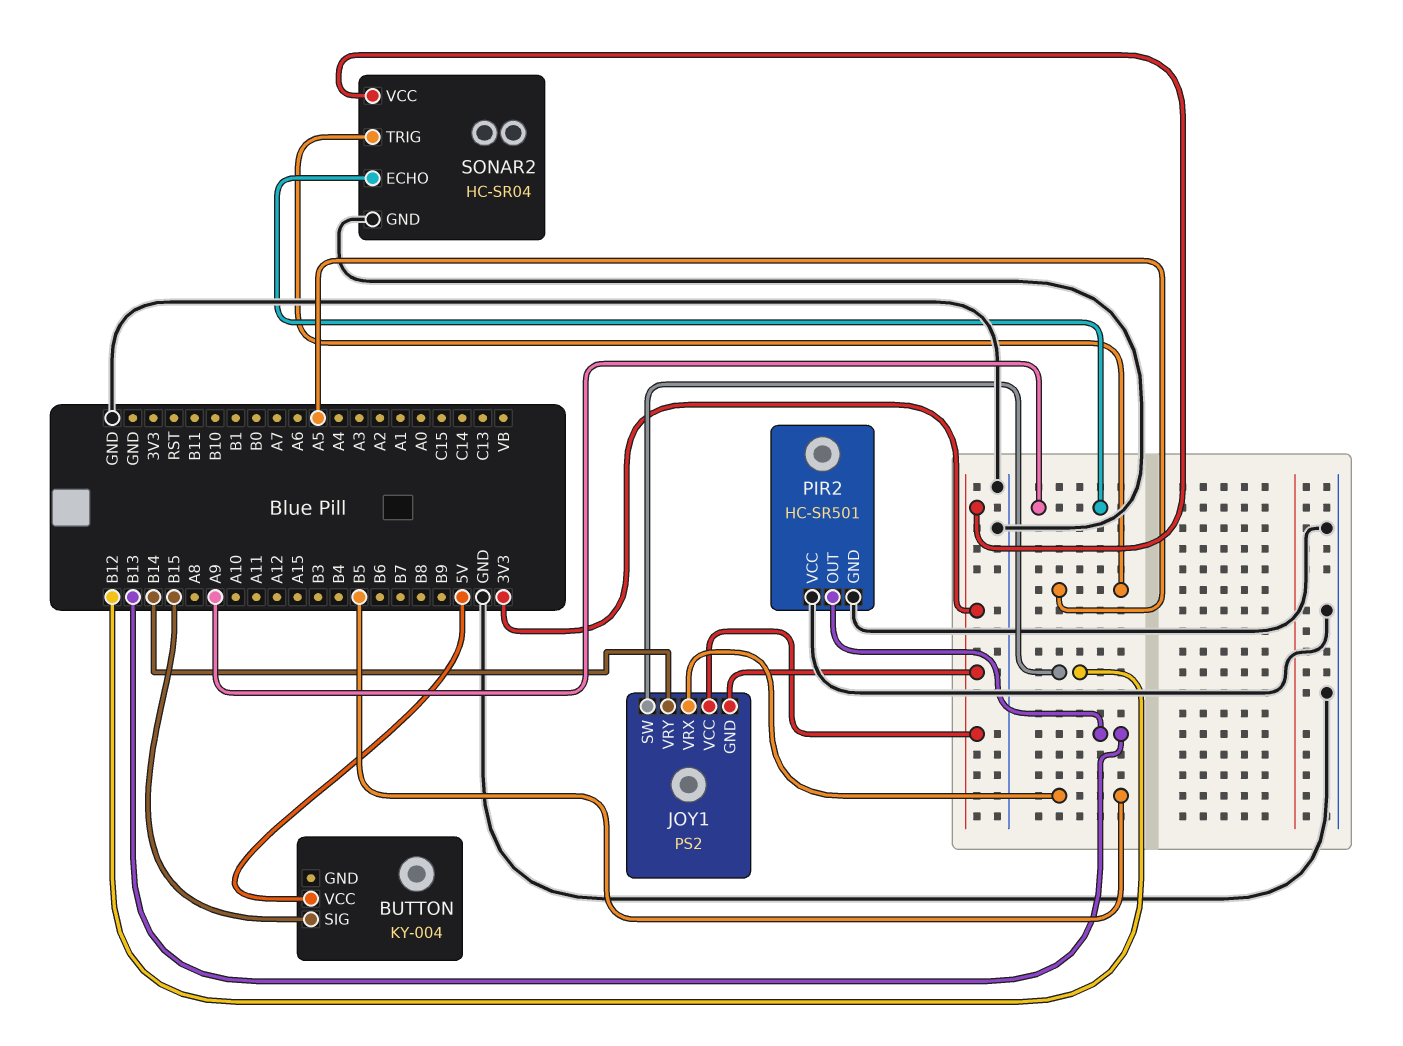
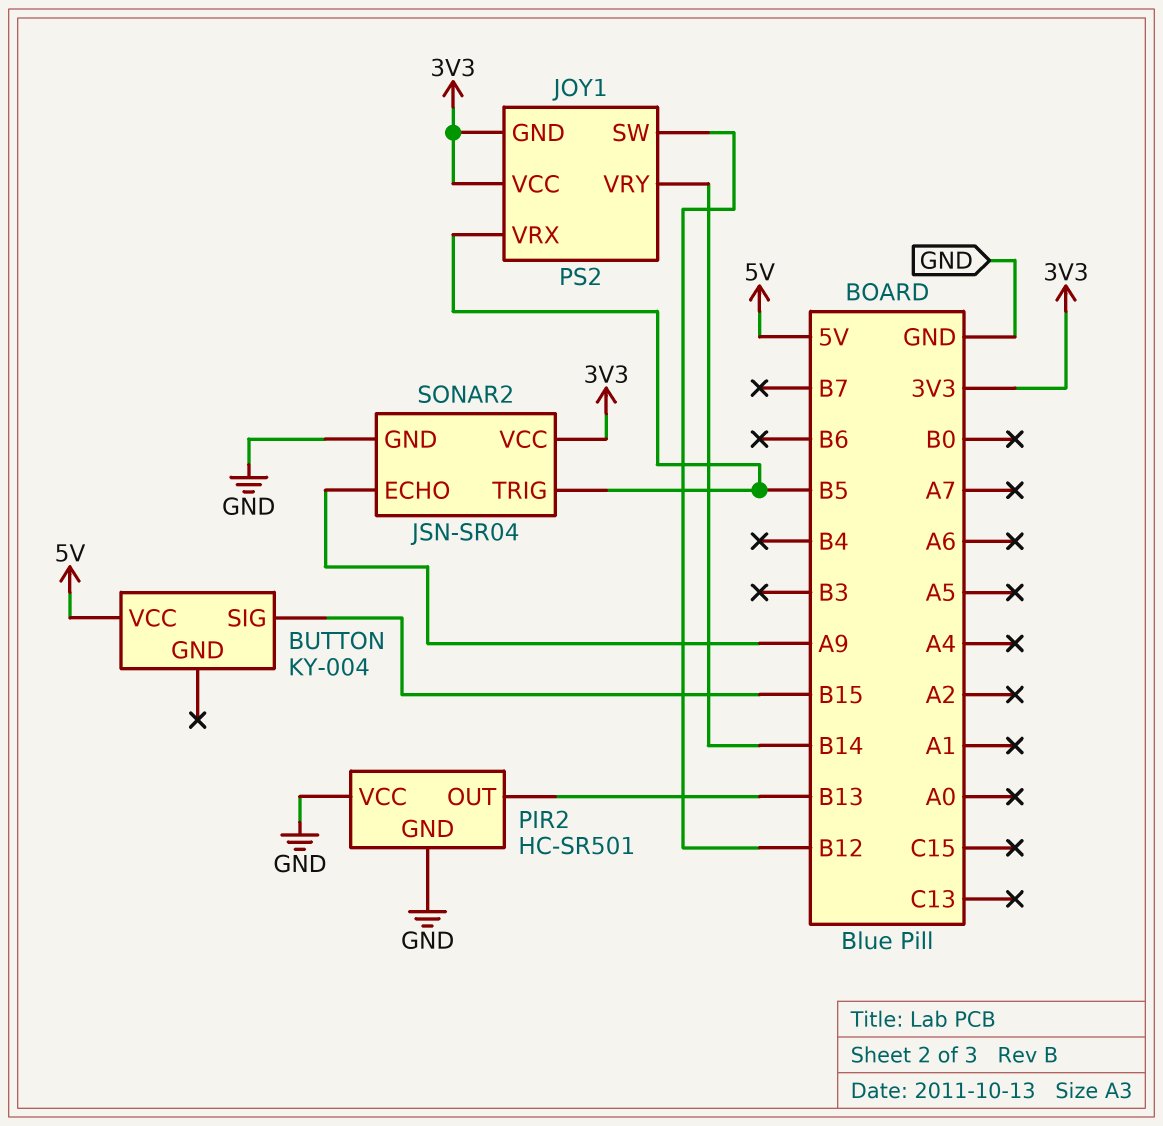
SONAR2: HC-SR04 -> JSN-SR04
SONAR2 pin TRIG: A5 -> B5

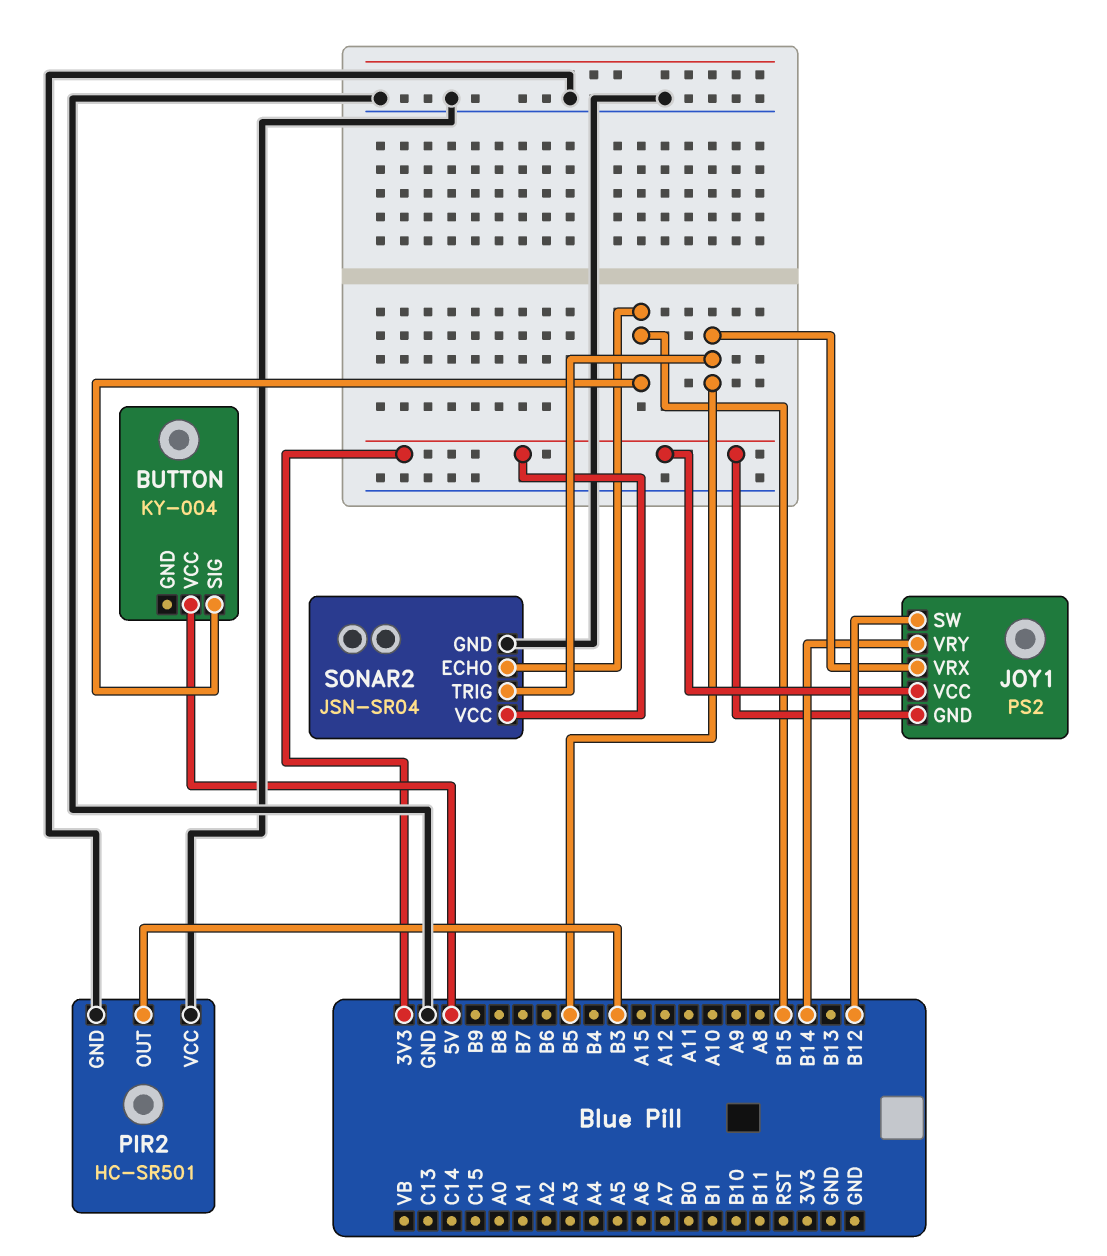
PIR2 pin OUT: B13 -> B3
SONAR2 pin ECHO: A9 -> B15

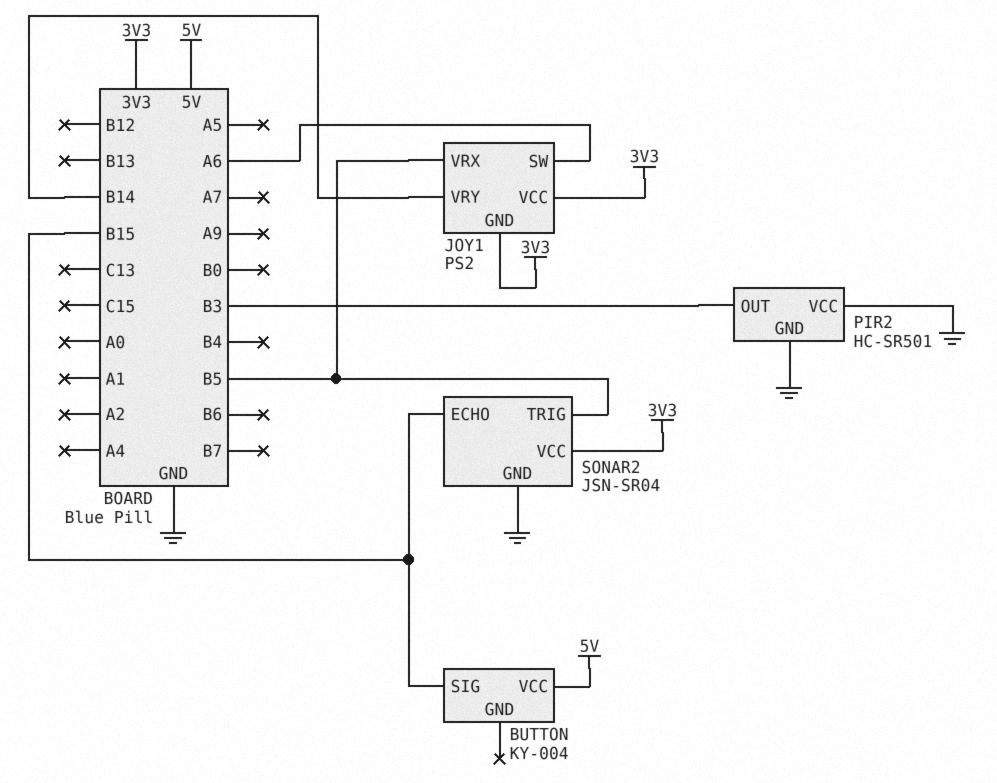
JOY1 pin SW: B12 -> A6

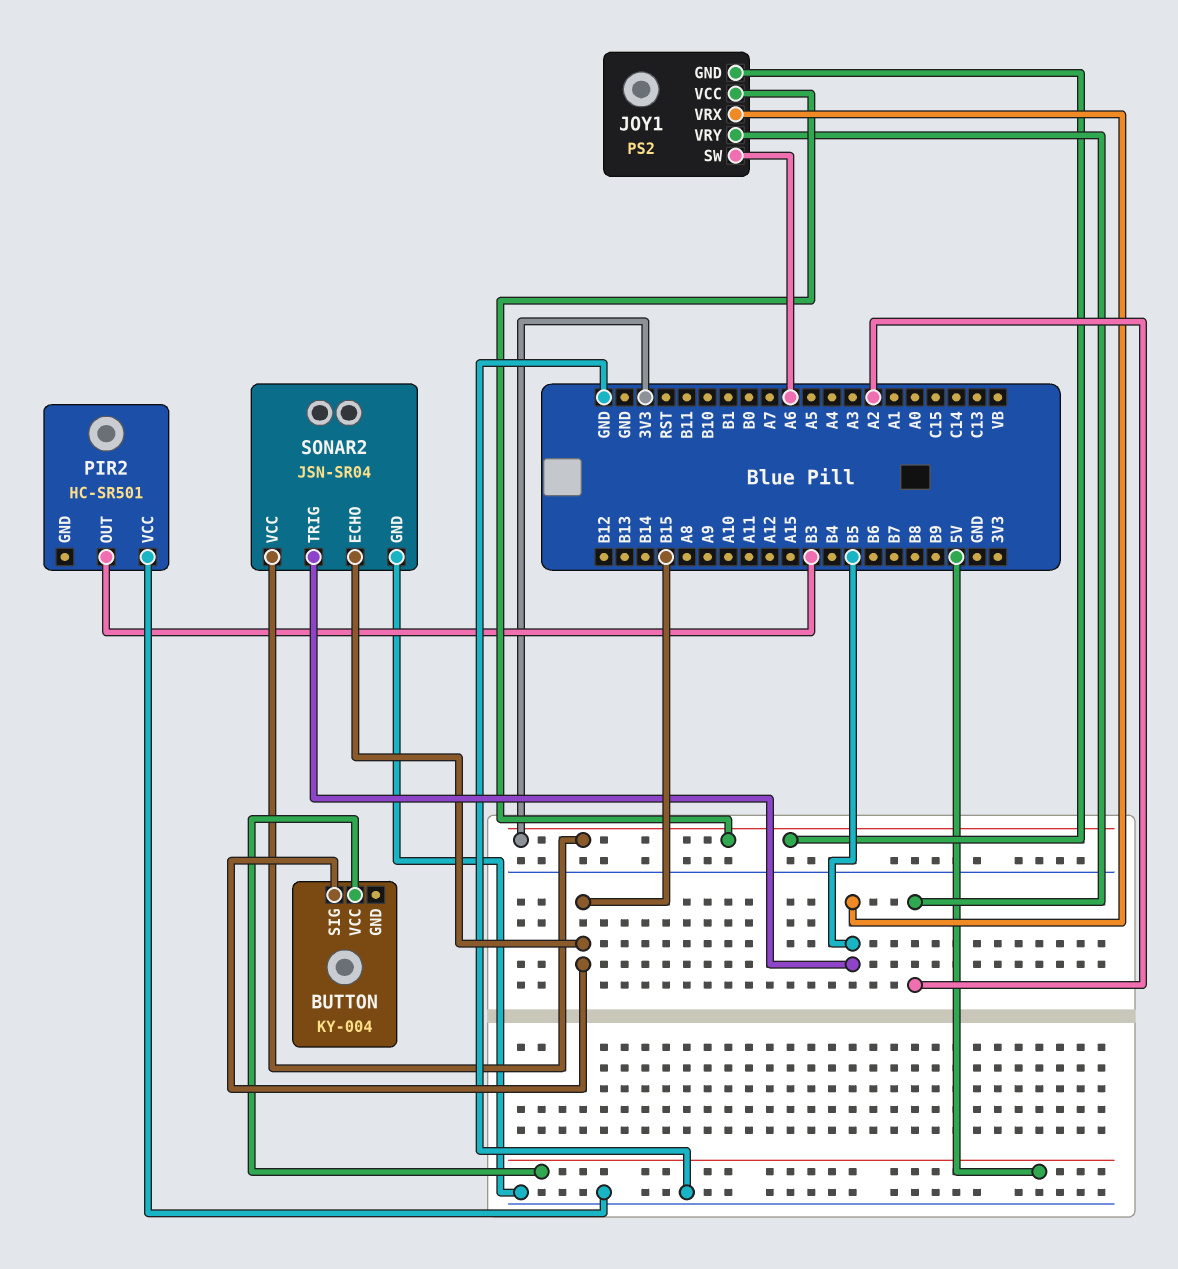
JOY1 pin VRY: B14 -> A2
PIR2 pin GND: GND -> none

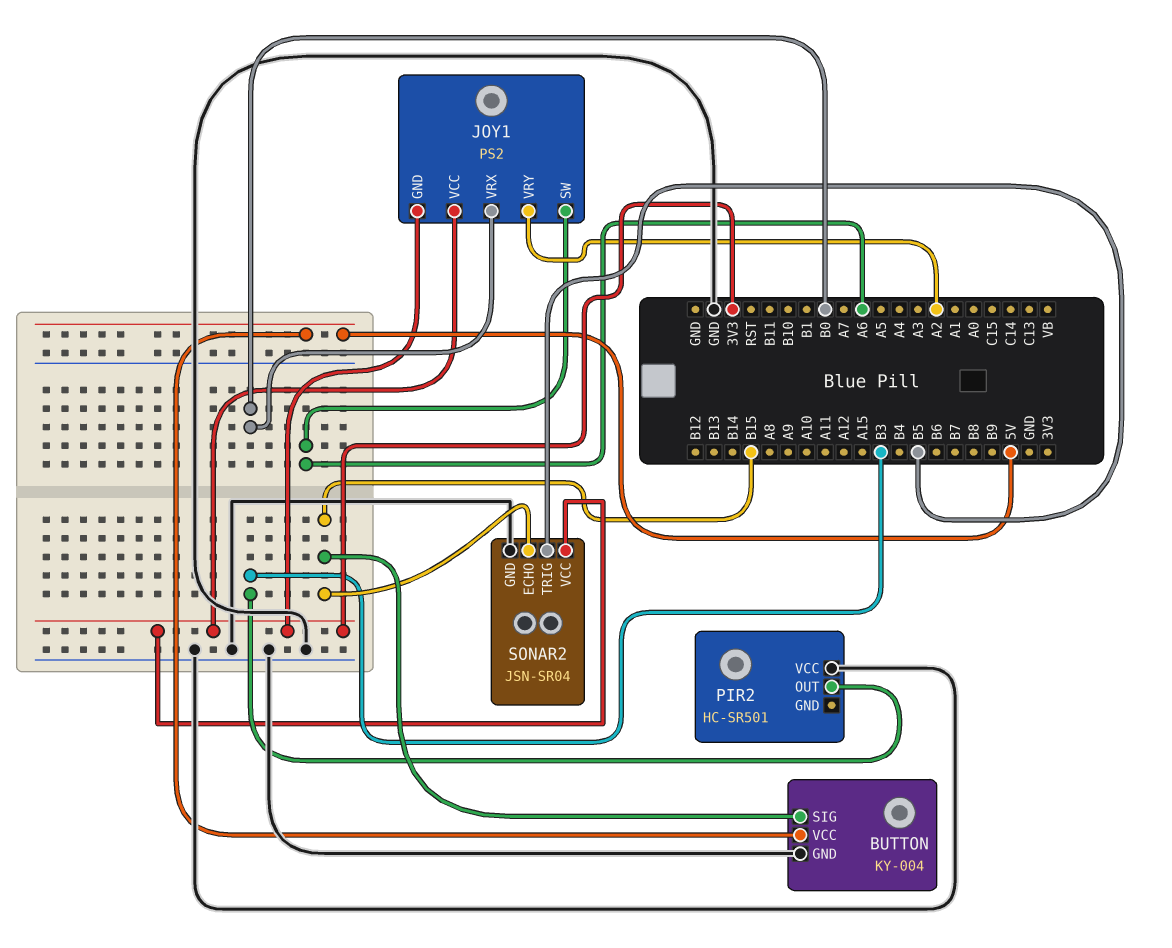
BUTTON pin GND: none -> GND
JOY1 pin VRX: B5 -> B0

